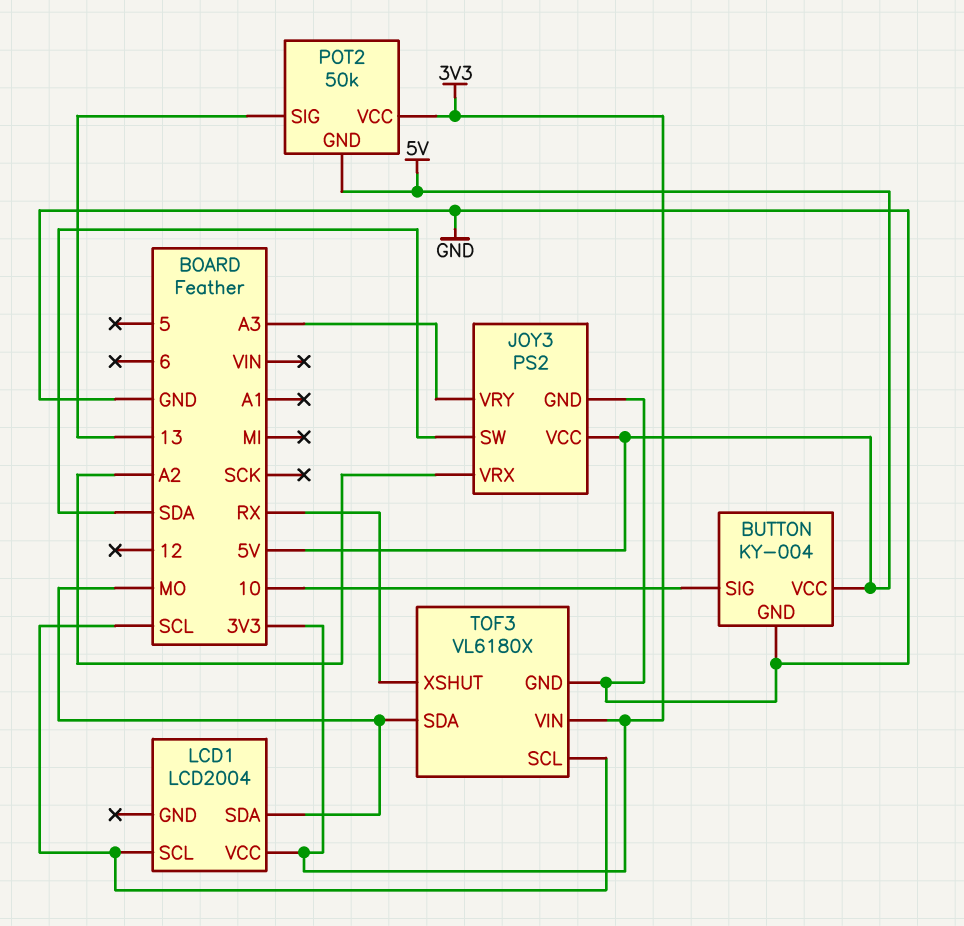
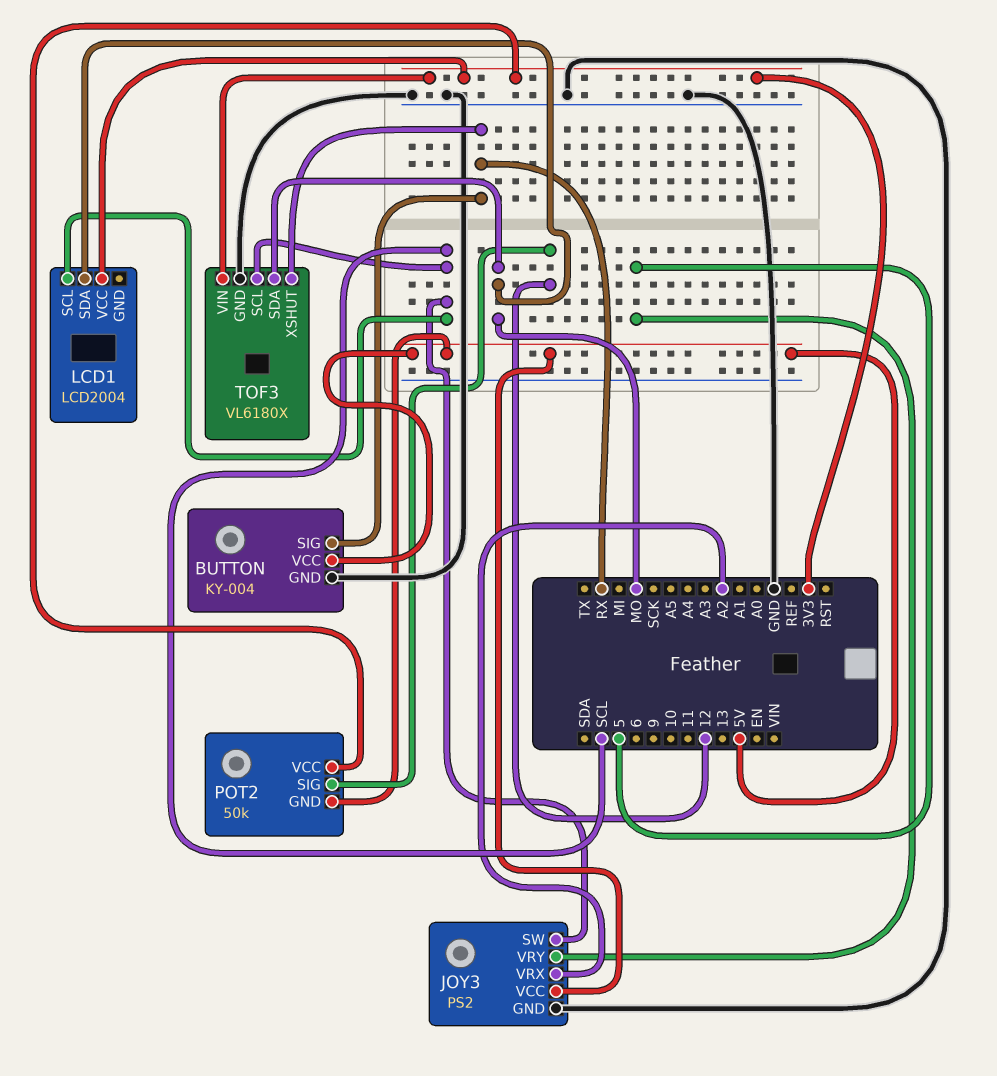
BUTTON pin SIG: 10 -> RX
JOY3 pin SW: SDA -> SCL
JOY3 pin VRY: A3 -> 5
POT2 pin SIG: 13 -> 12

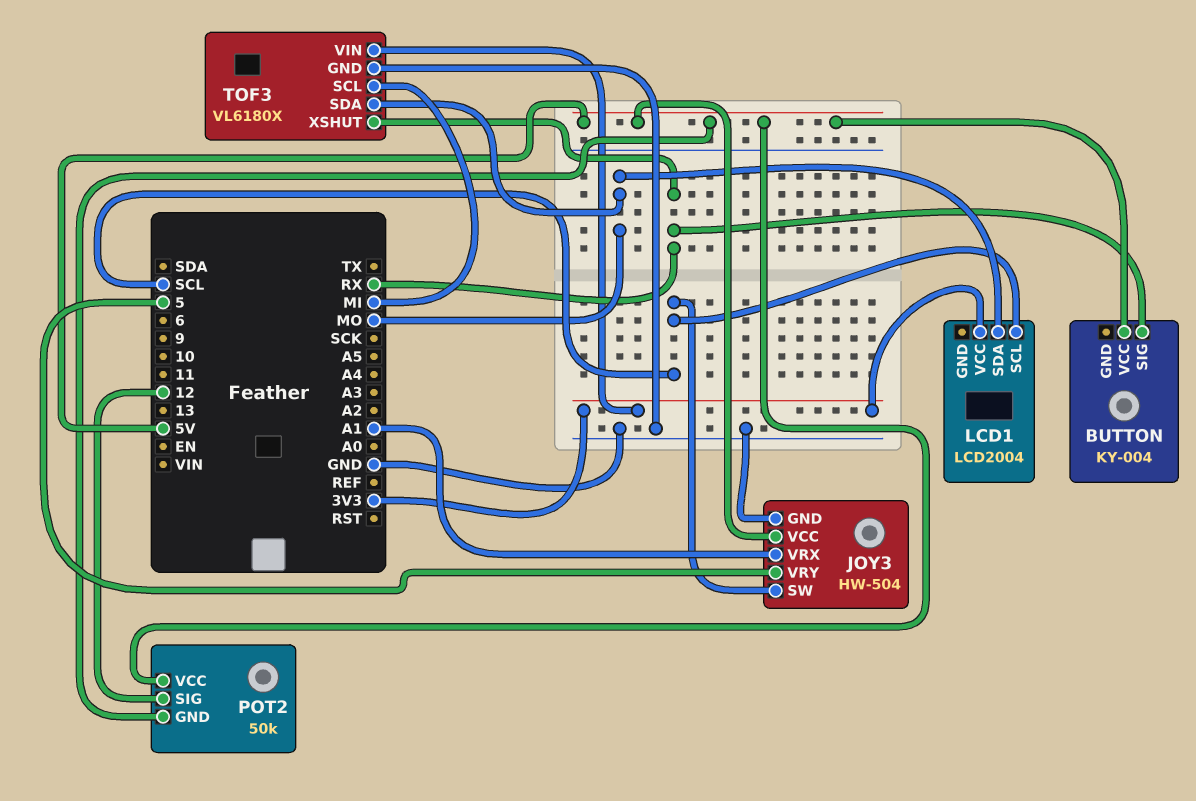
BUTTON pin GND: GND -> none
JOY3: PS2 -> HW-504
JOY3 pin VRX: A2 -> A1
POT2 pin VCC: 3V3 -> 5V
TOF3 pin SCL: SCL -> MI

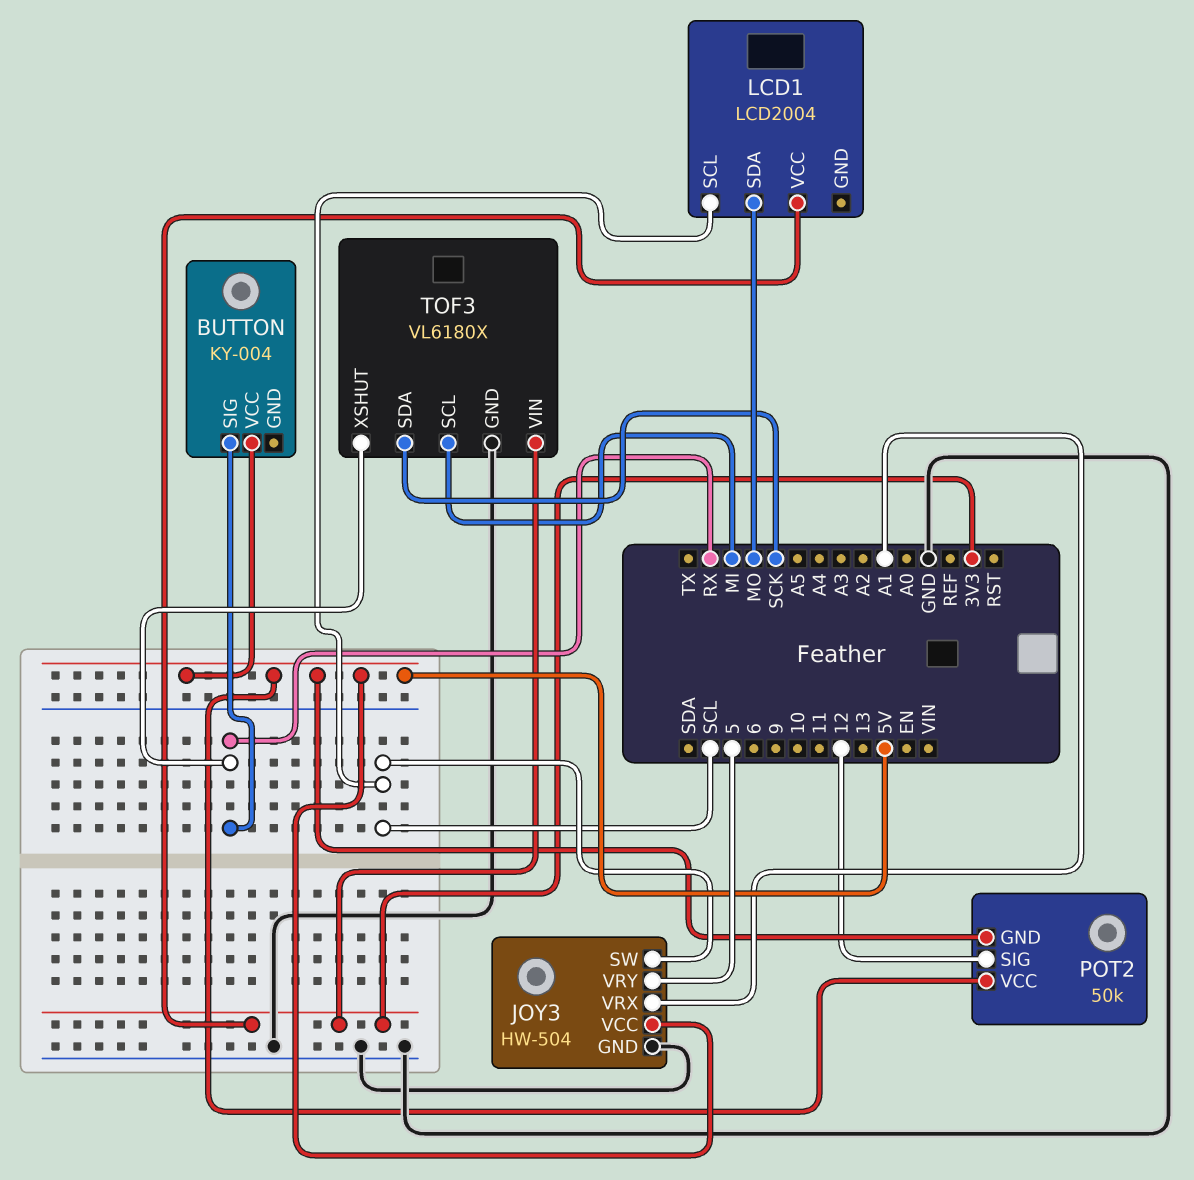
TOF3 pin SDA: MO -> SCK

